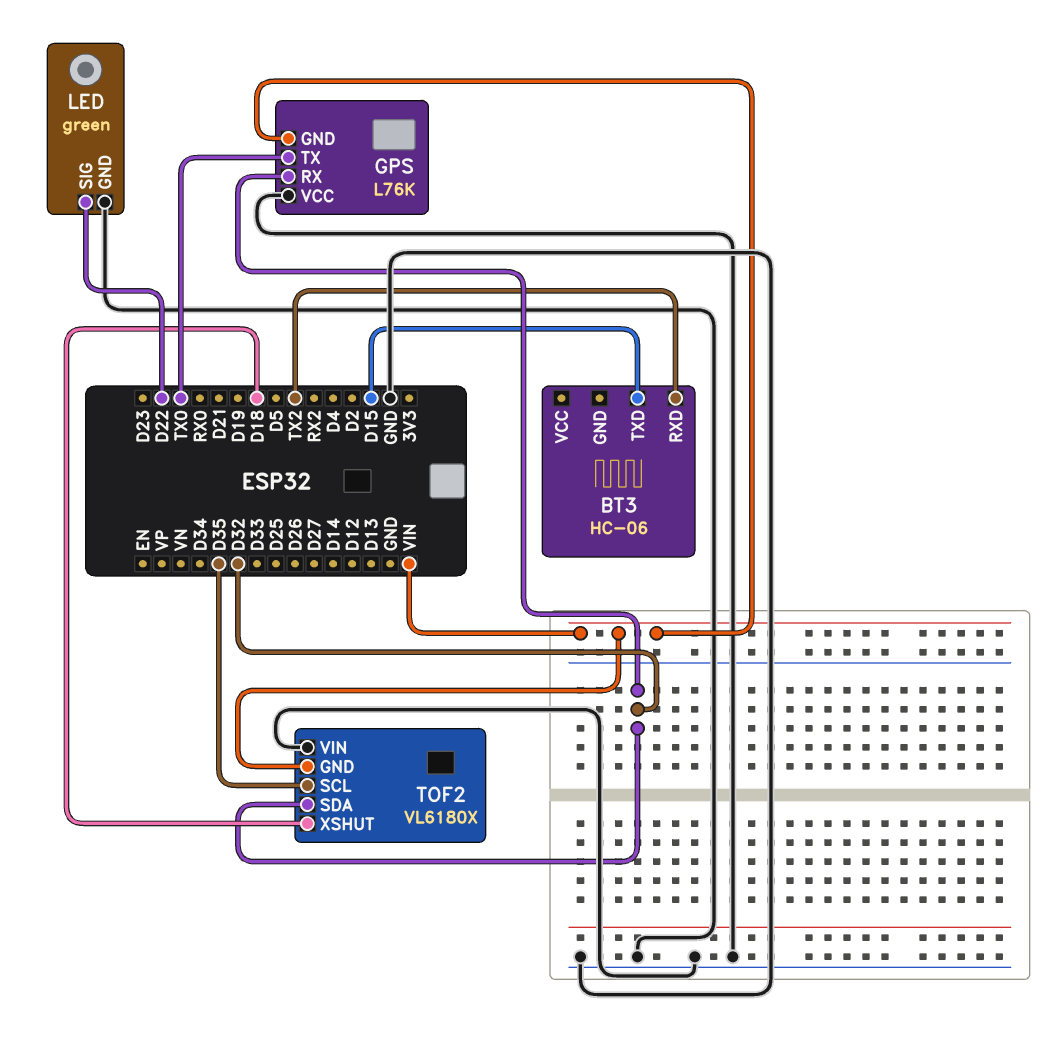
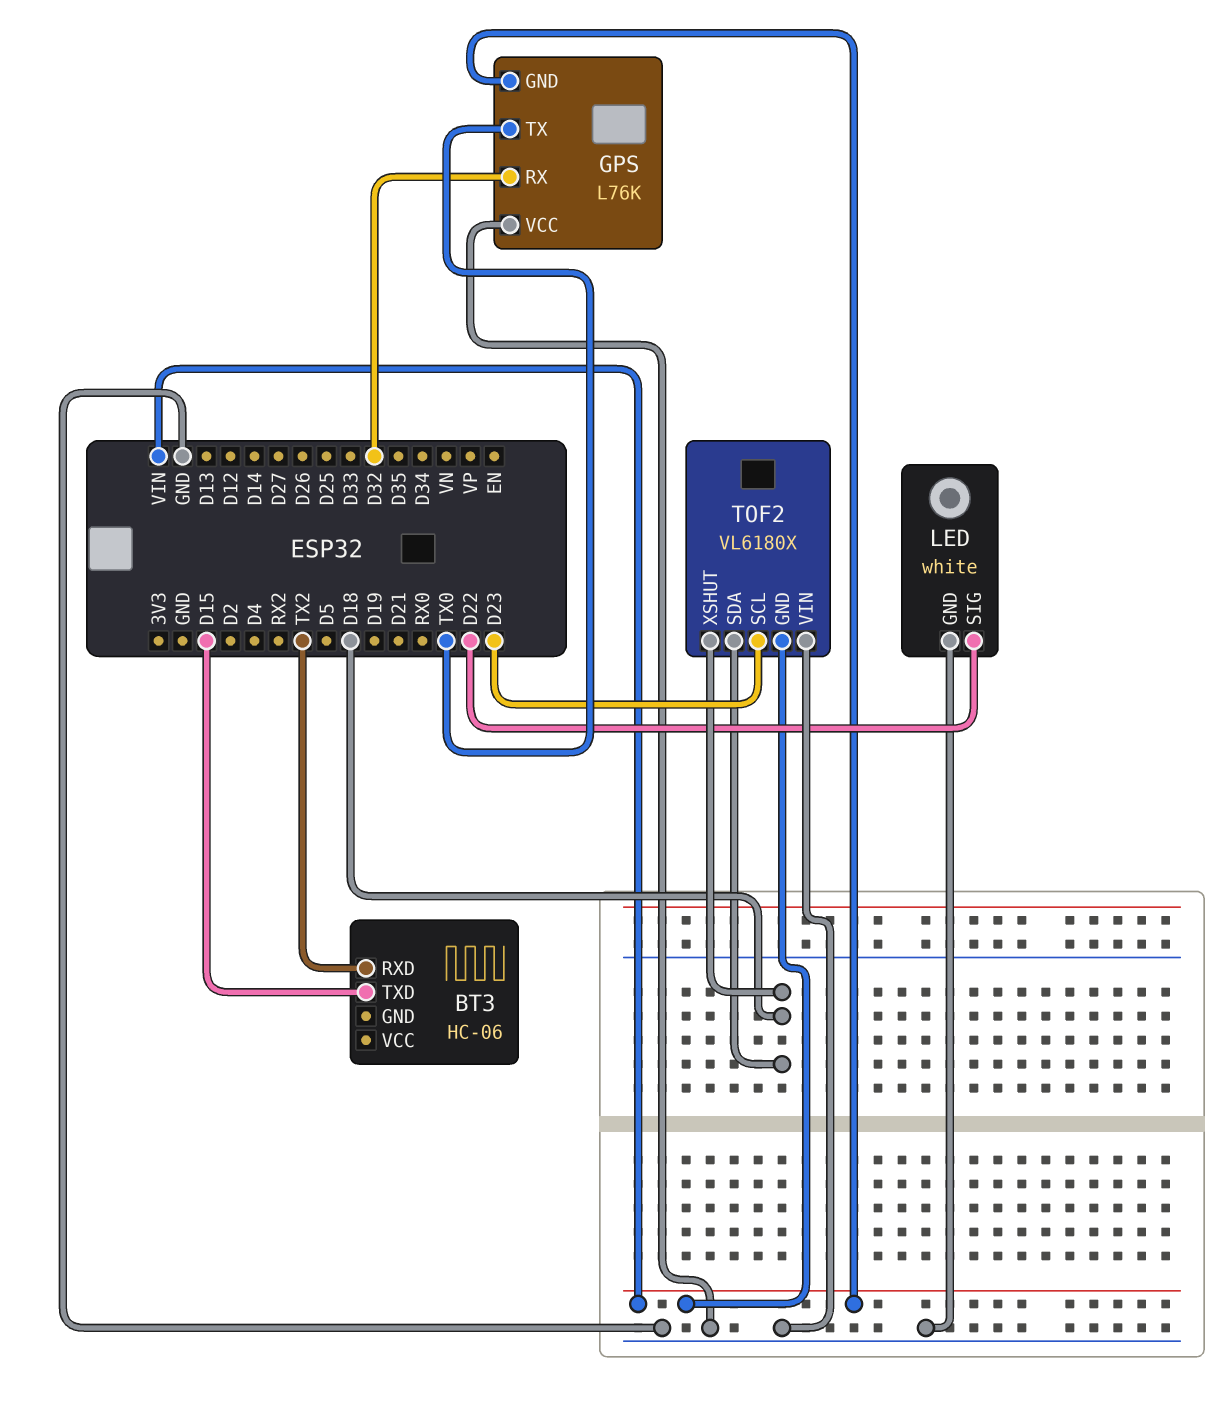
LED: green -> white
TOF2 pin SCL: D35 -> D23
TOF2 pin SDA: D32 -> D18

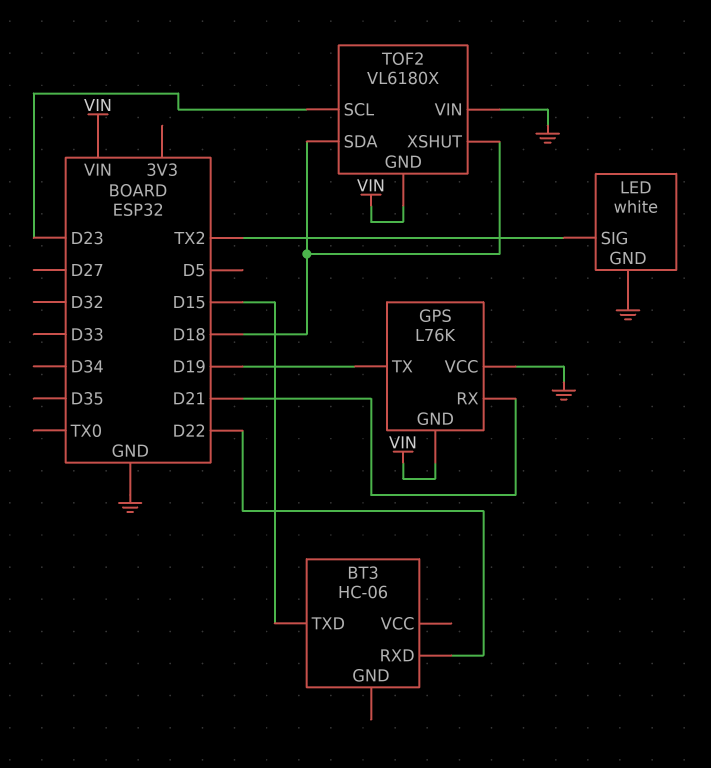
BT3 pin RXD: TX2 -> D22
GPS pin RX: D32 -> D21
GPS pin TX: TX0 -> D19
LED pin SIG: D22 -> TX2

